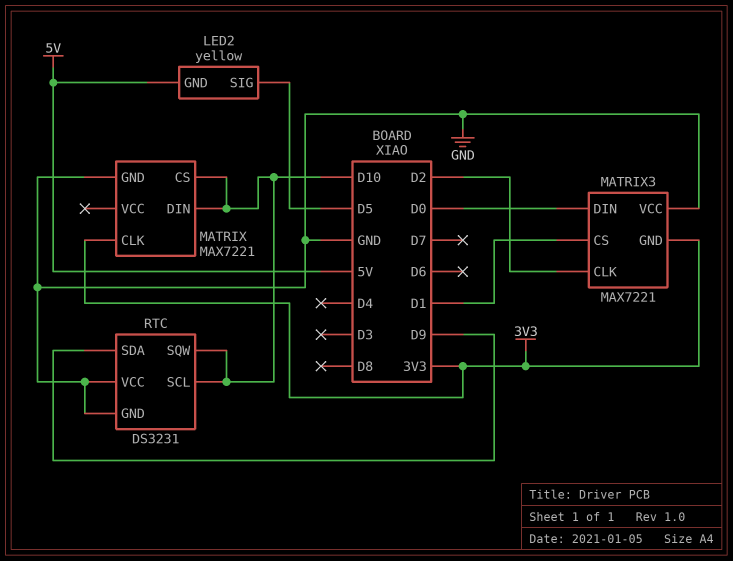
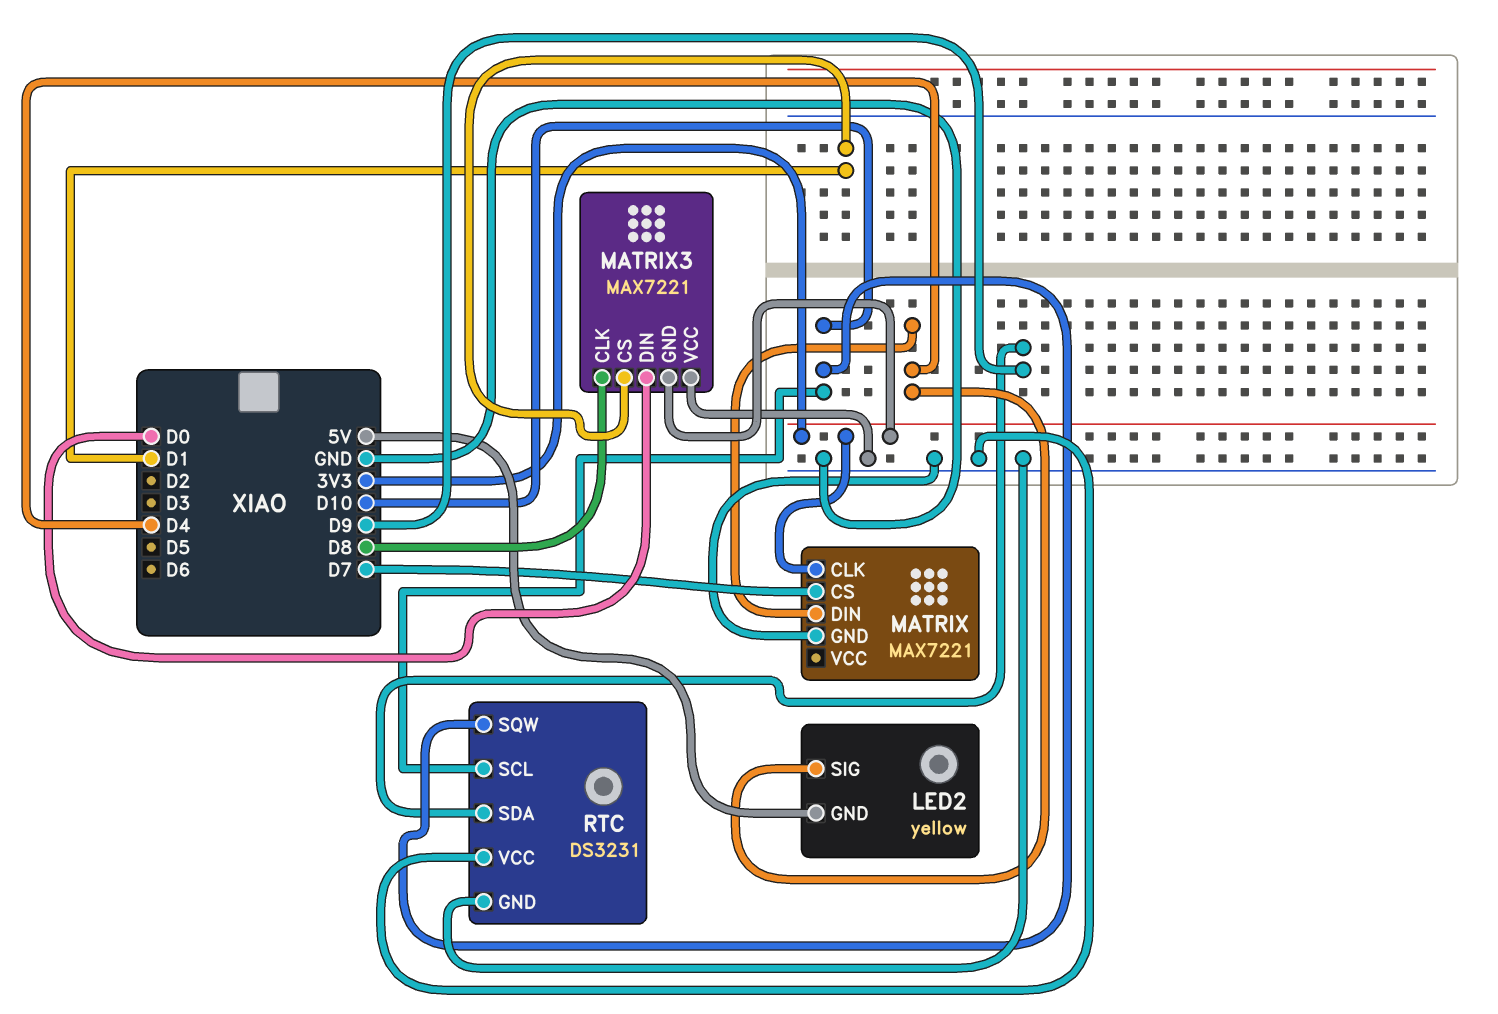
LED2 pin SIG: D5 -> D4
MATRIX pin CS: D10 -> D7
MATRIX pin DIN: D10 -> D4
MATRIX3 pin CLK: D2 -> D8

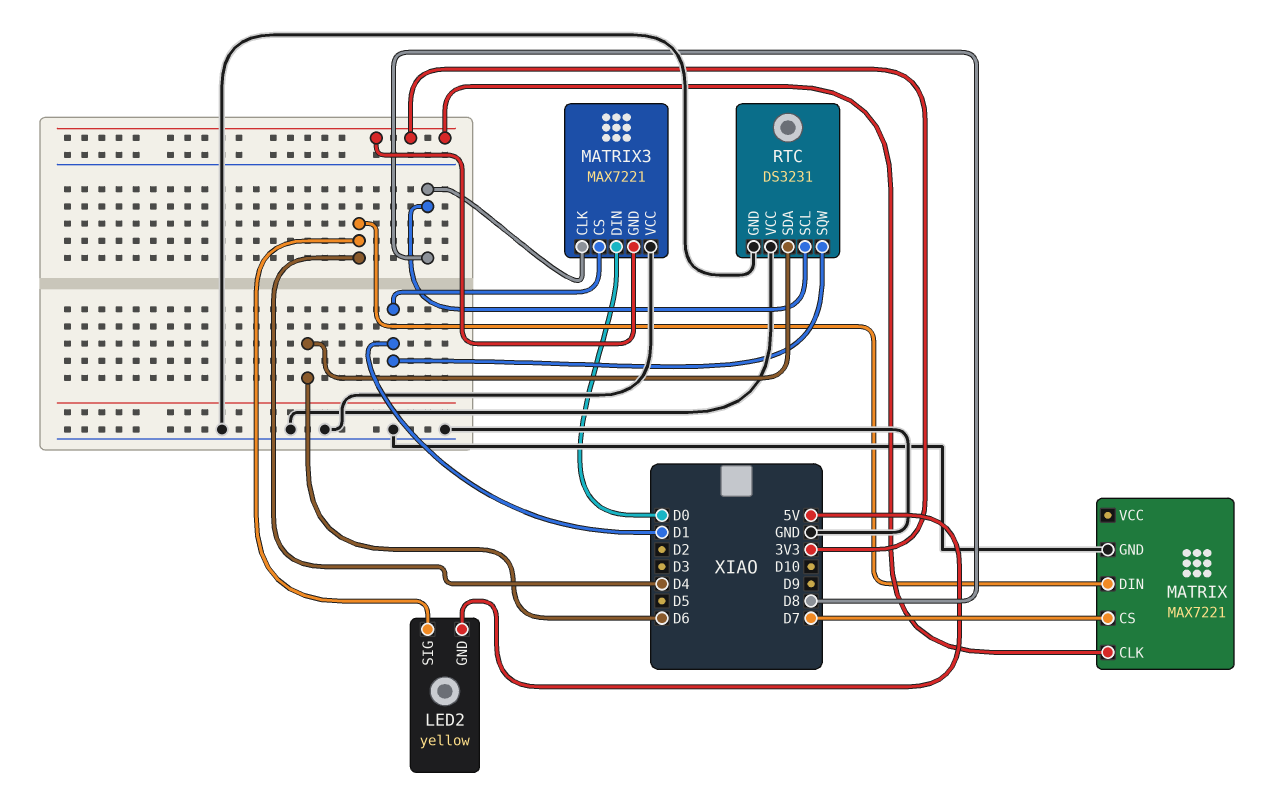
RTC pin SCL: D10 -> D8
RTC pin SDA: D9 -> D6
RTC pin SQW: D10 -> D1

